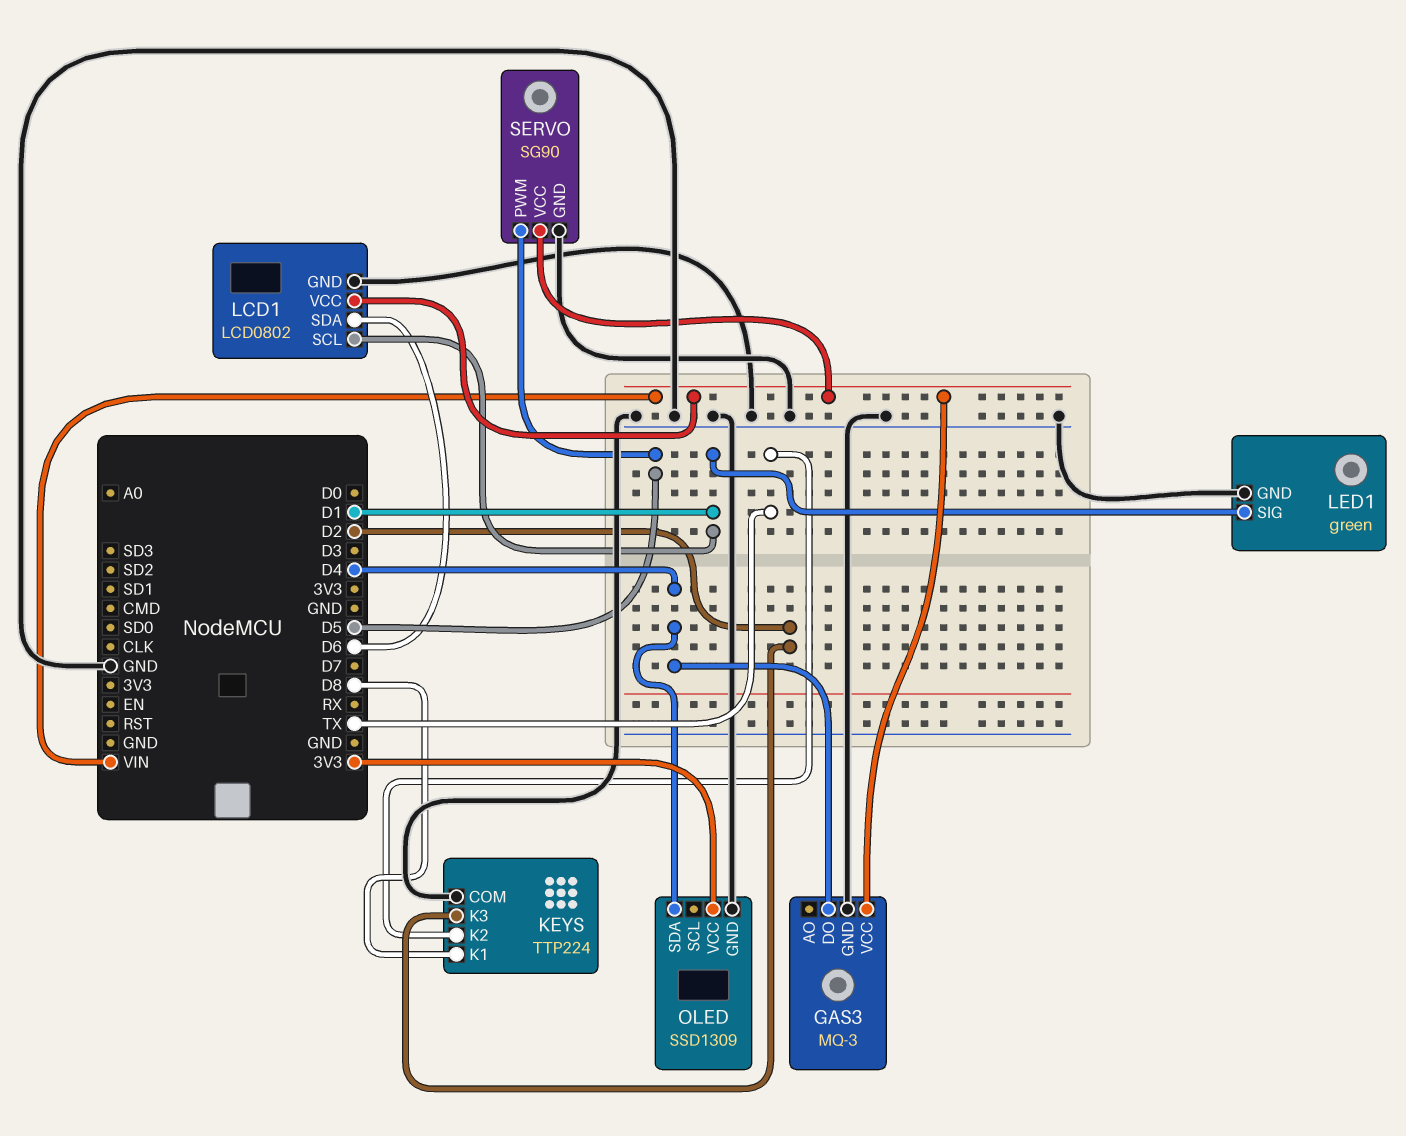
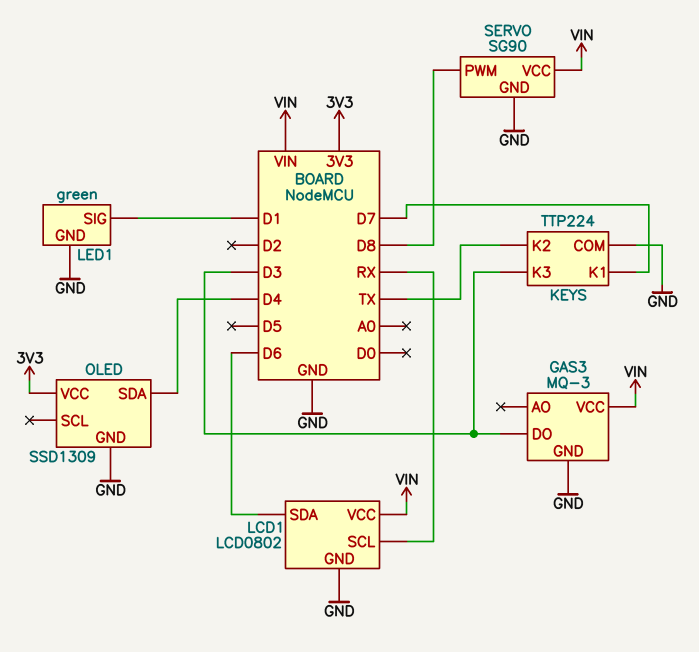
GAS3 pin DO: D4 -> D3
KEYS pin K1: D8 -> D7
KEYS pin K3: D2 -> D3
LCD1 pin SCL: D1 -> RX
SERVO pin PWM: D5 -> D8

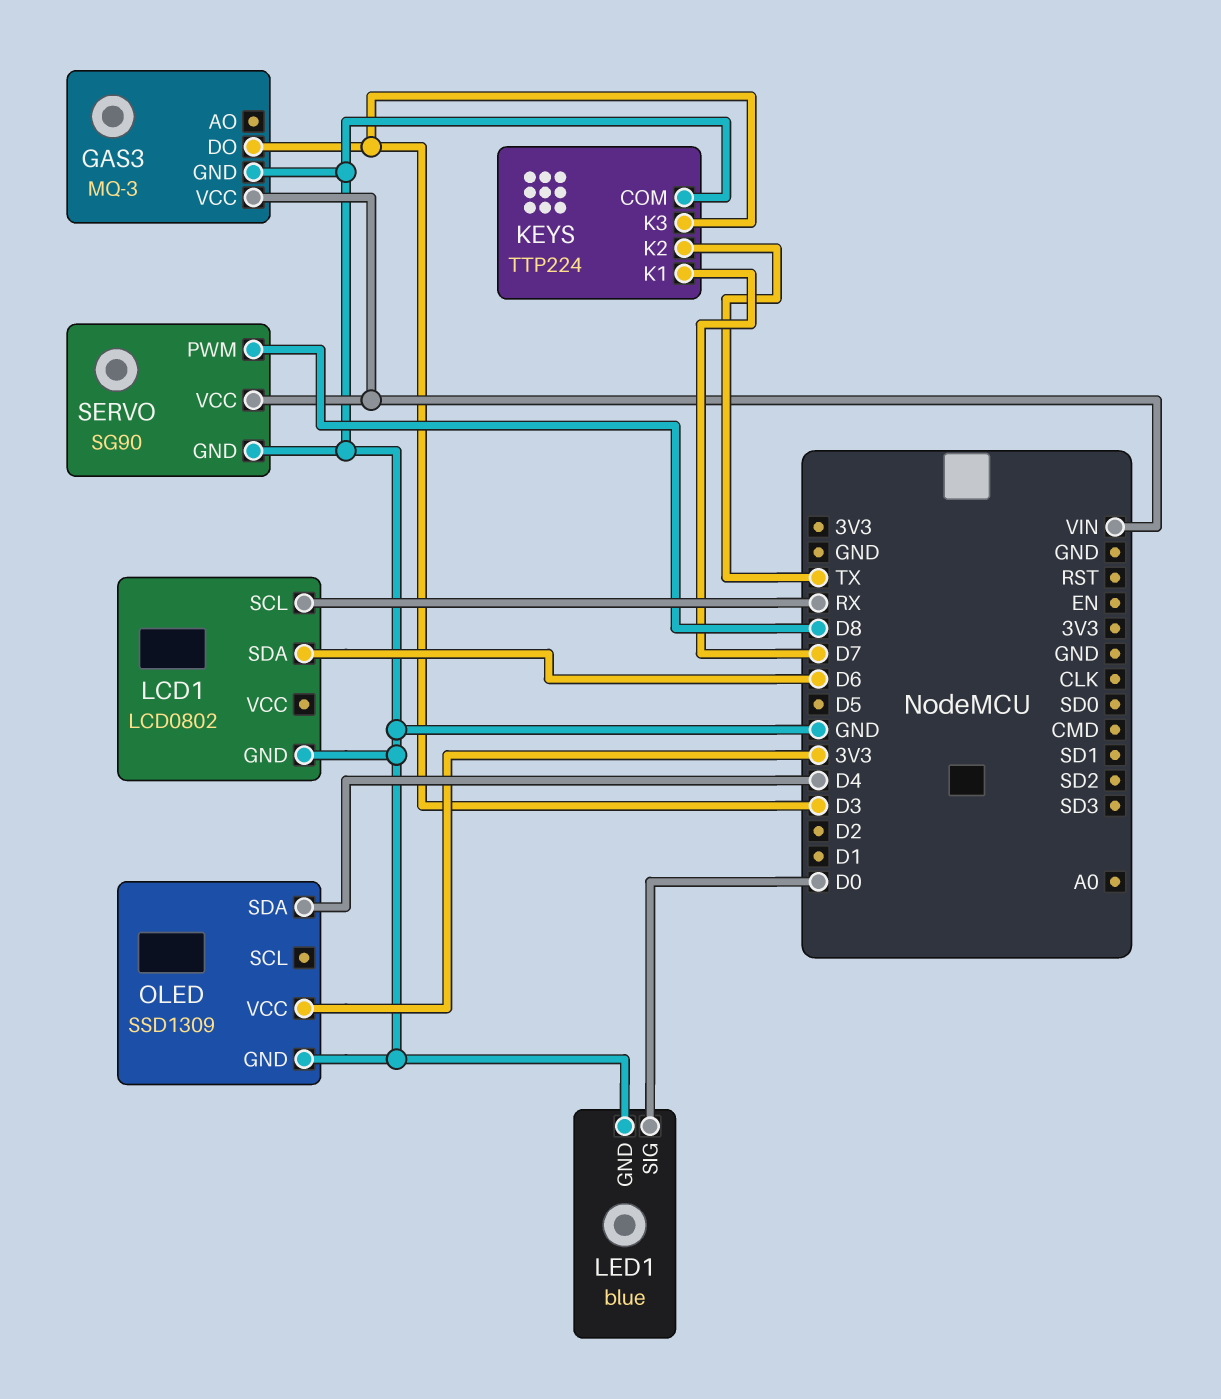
LCD1 pin VCC: VIN -> none
LED1: green -> blue
LED1 pin SIG: D1 -> D0

